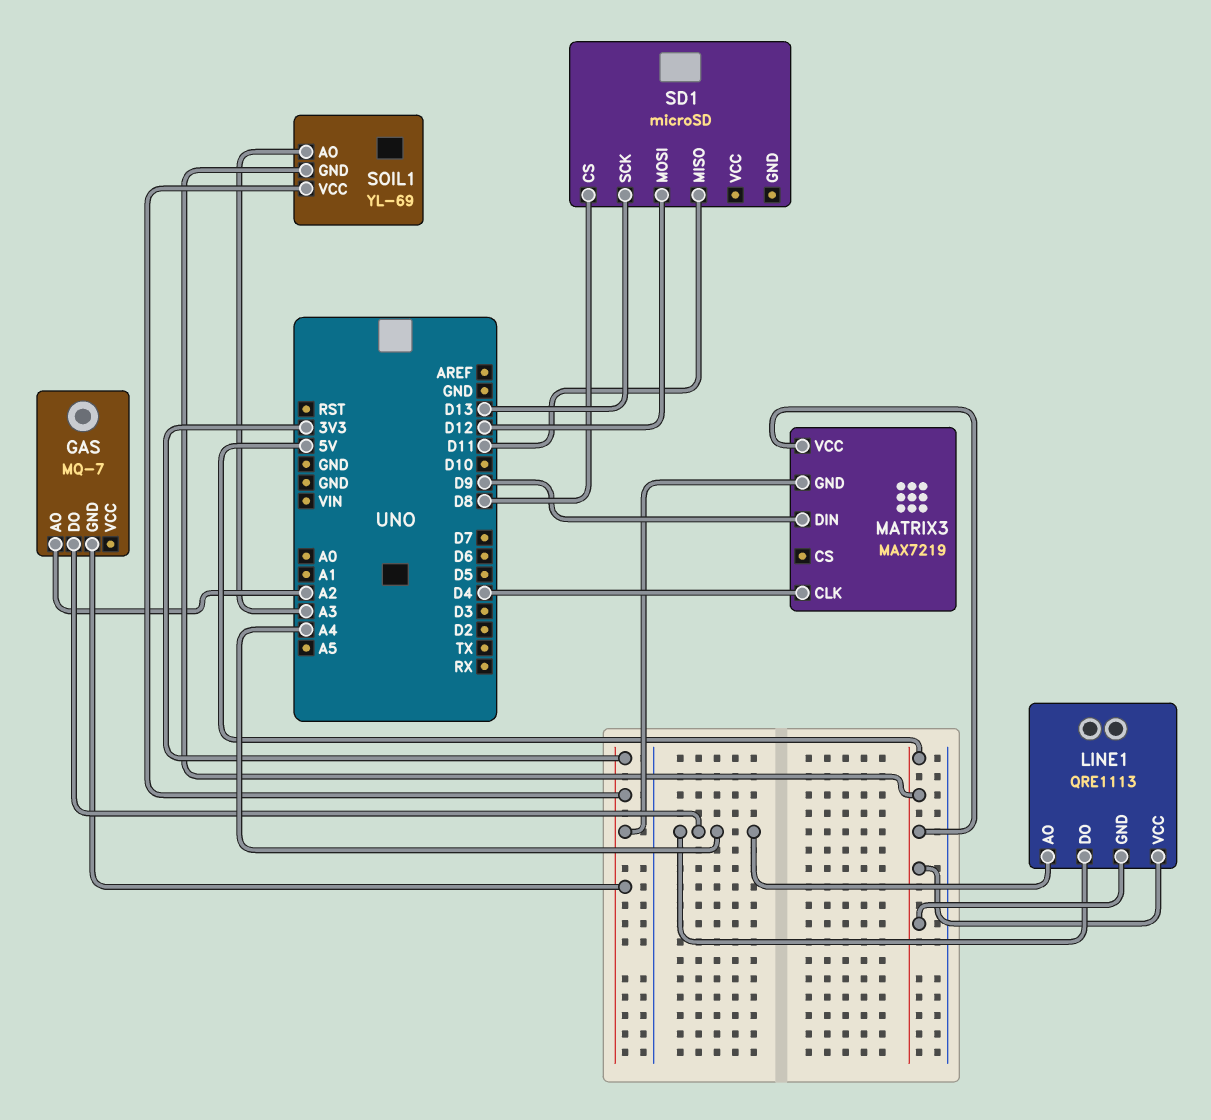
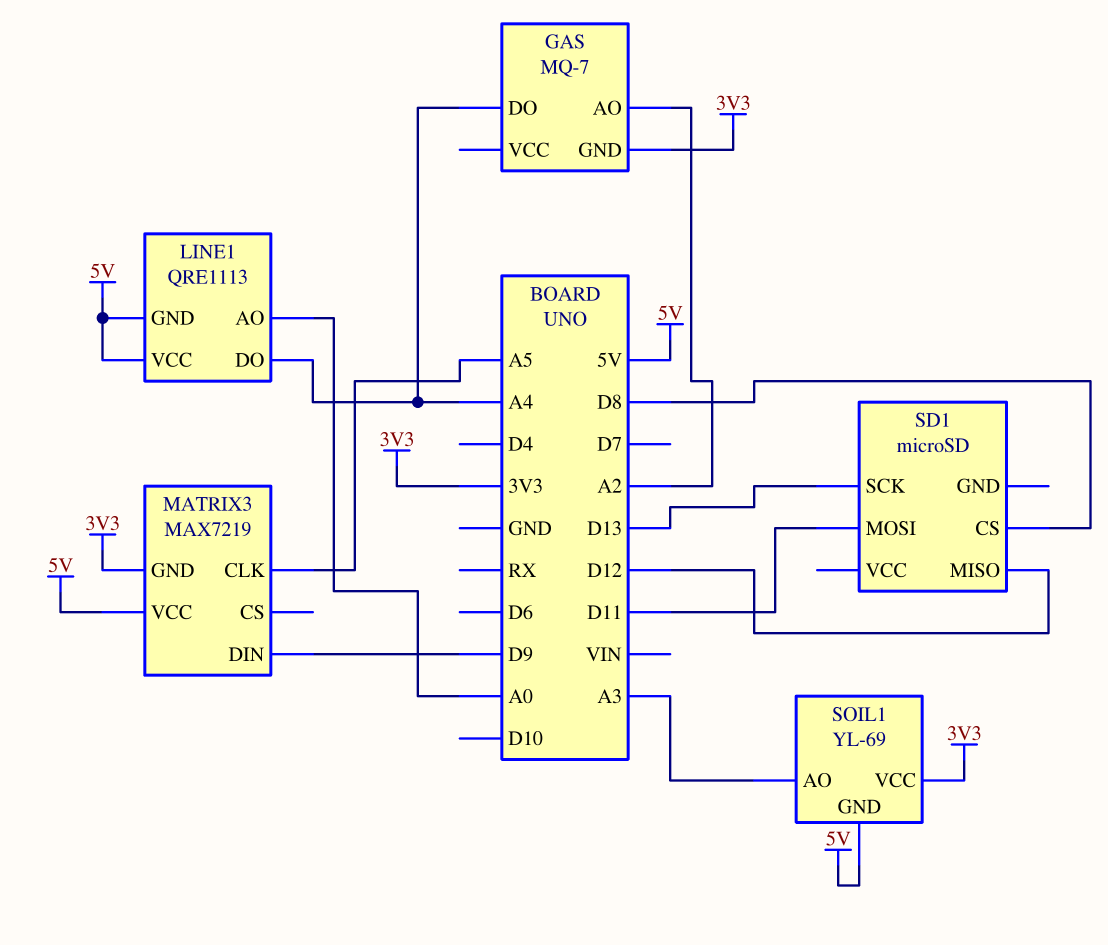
LINE1 pin AO: A4 -> A0
MATRIX3 pin CLK: D4 -> A5
SD1 pin MISO: D11 -> D12
SD1 pin MOSI: D12 -> D11

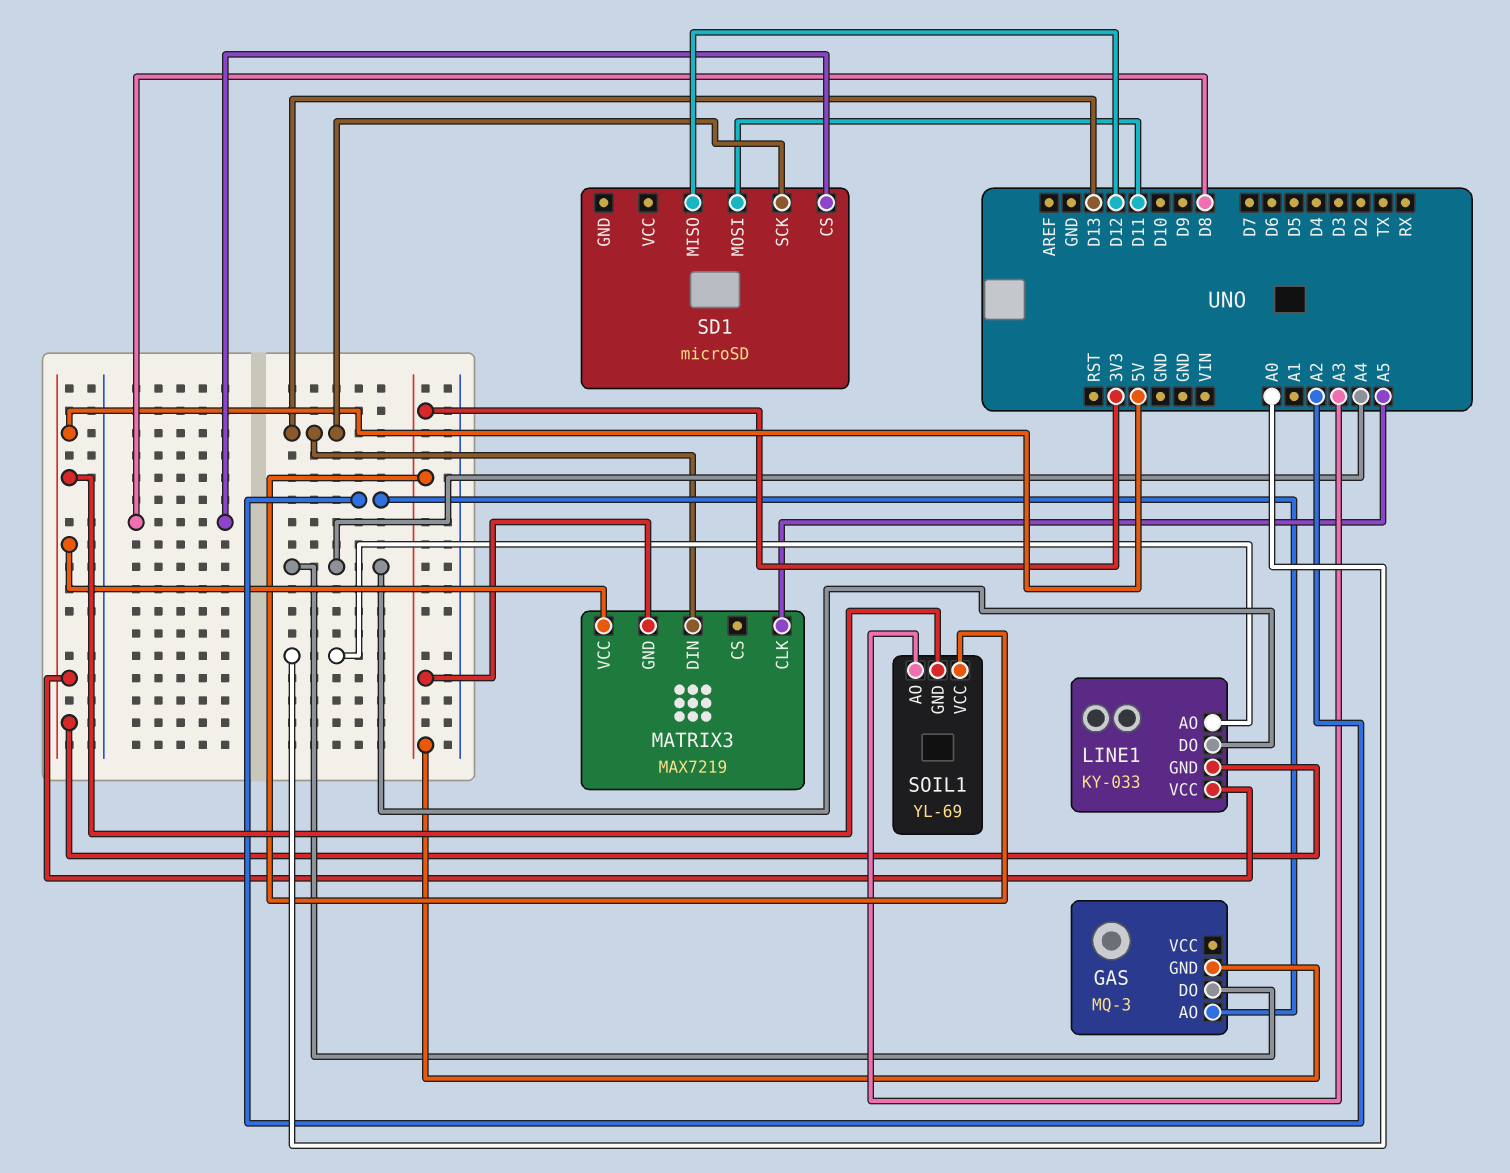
GAS: MQ-7 -> MQ-3
LINE1: QRE1113 -> KY-033
MATRIX3 pin DIN: D9 -> D13

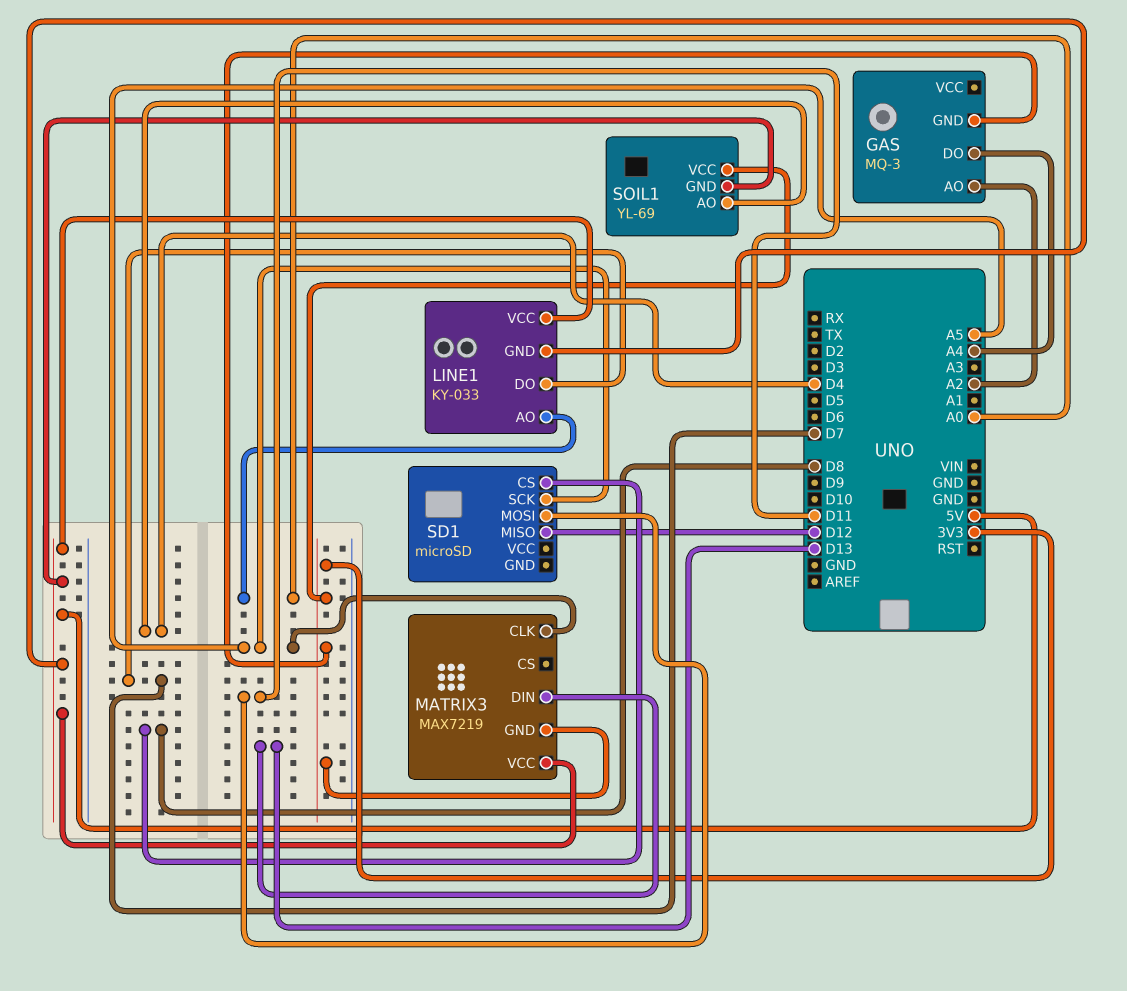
LINE1 pin DO: A4 -> D7
SD1 pin SCK: D13 -> A5
SOIL1 pin AO: A3 -> D4

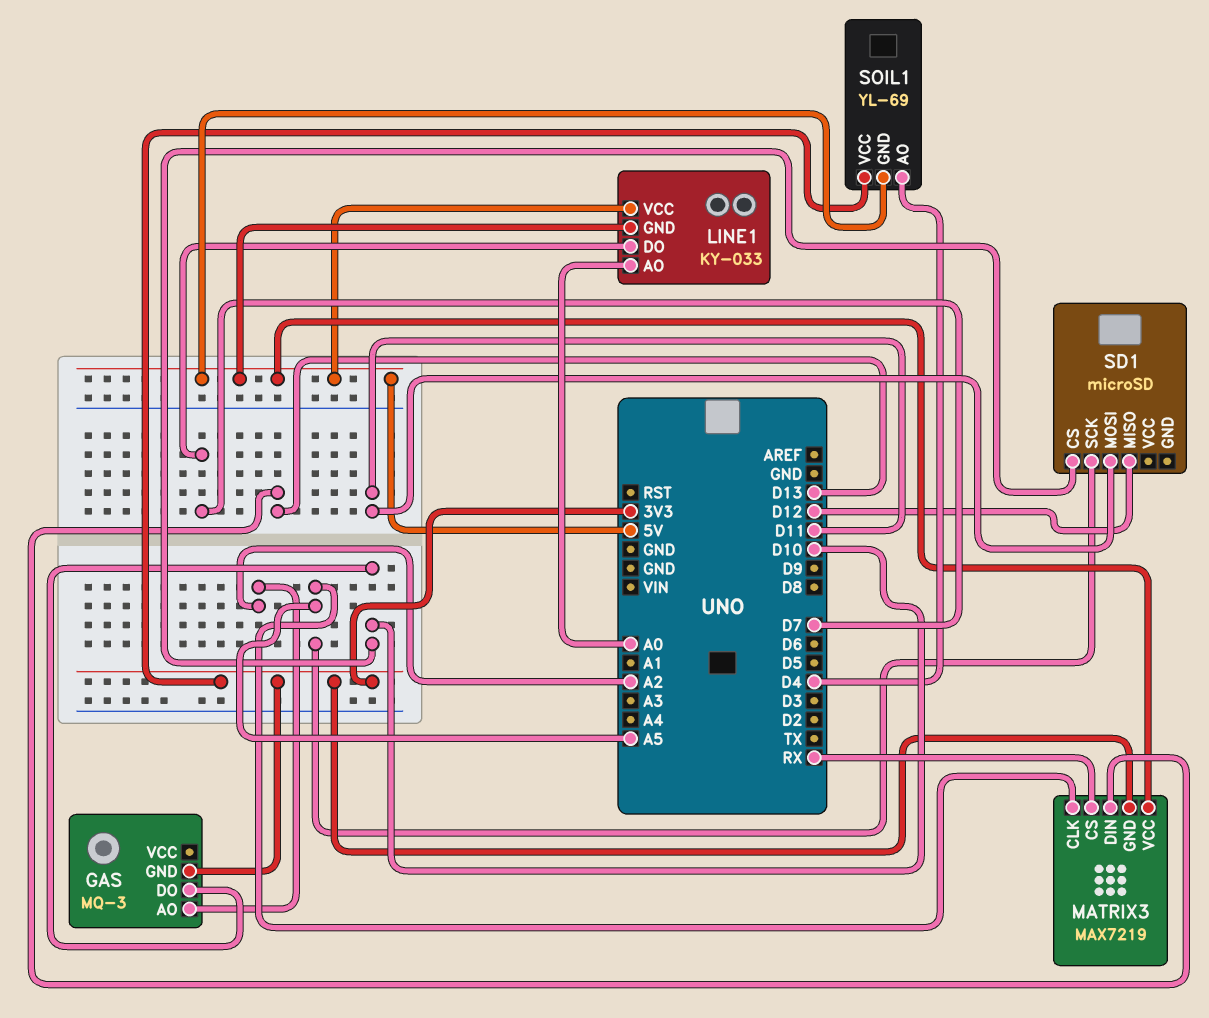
GAS pin DO: A4 -> D10
MATRIX3 pin CS: none -> RX
SD1 pin CS: D8 -> D10

